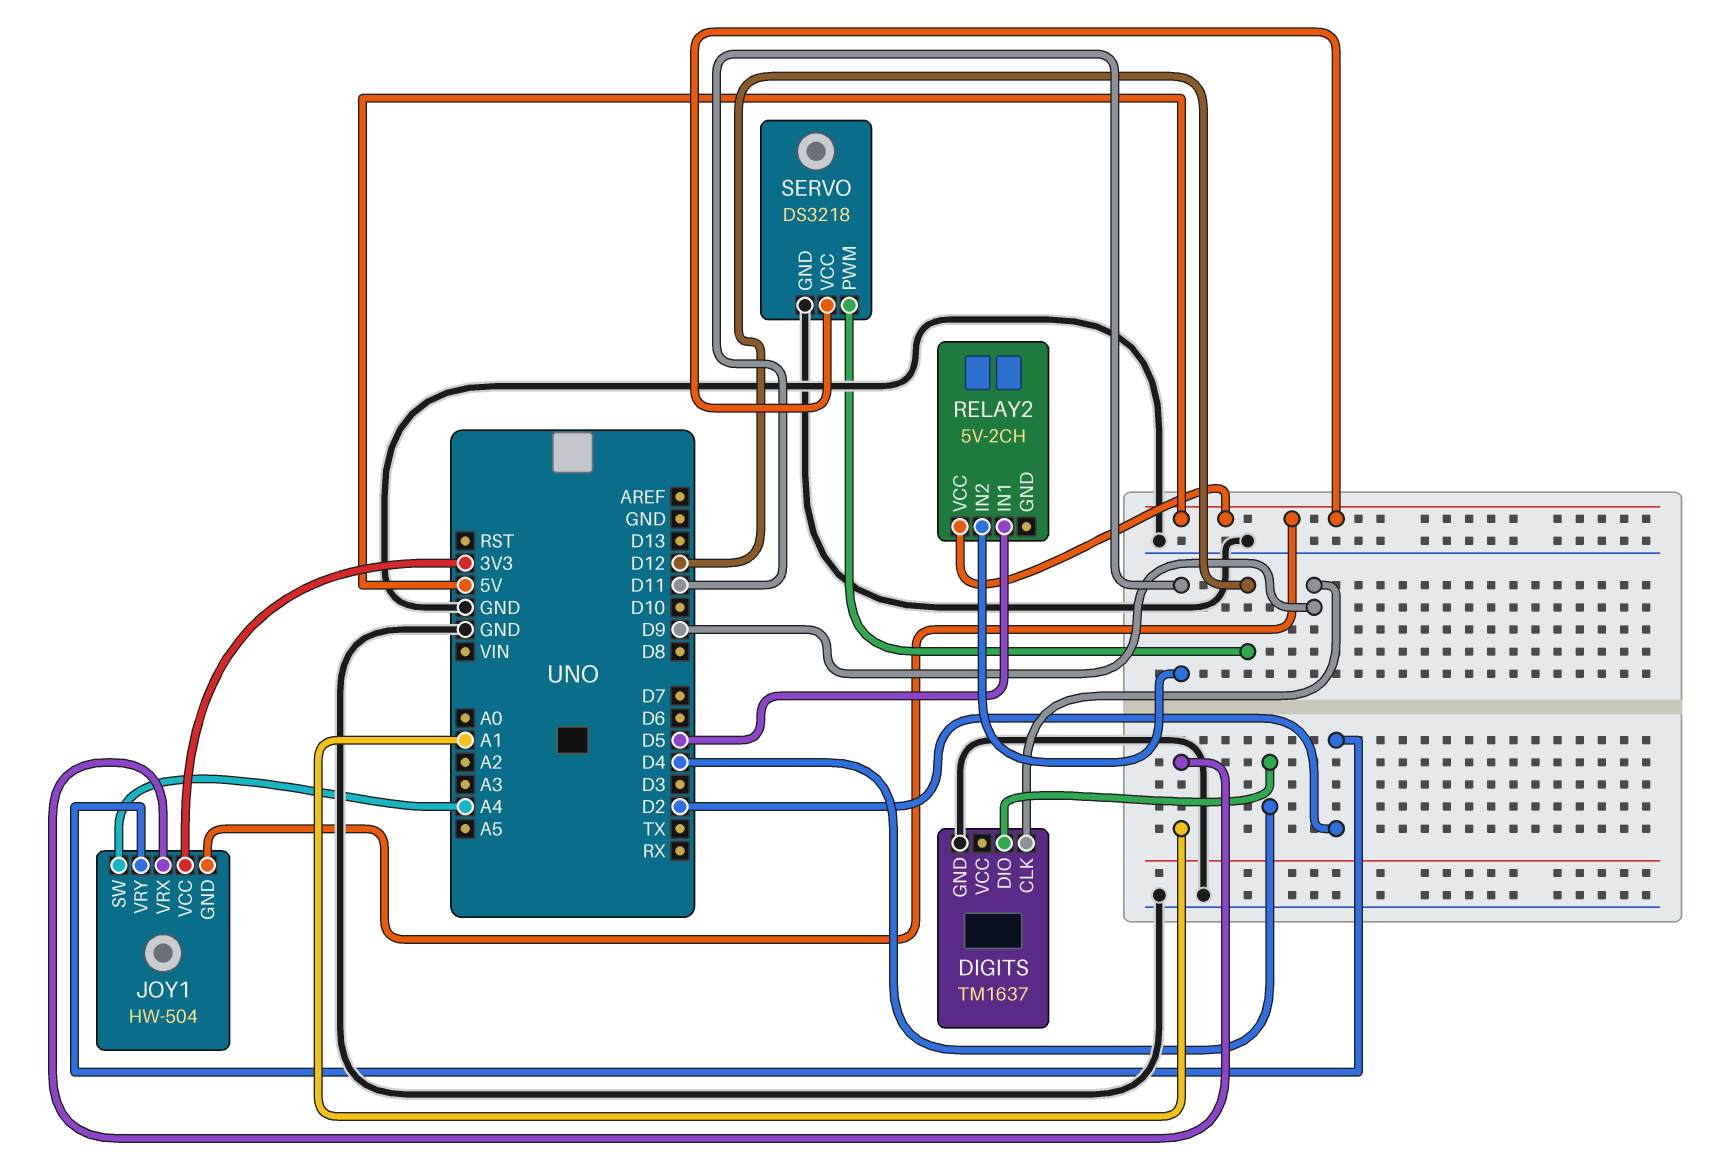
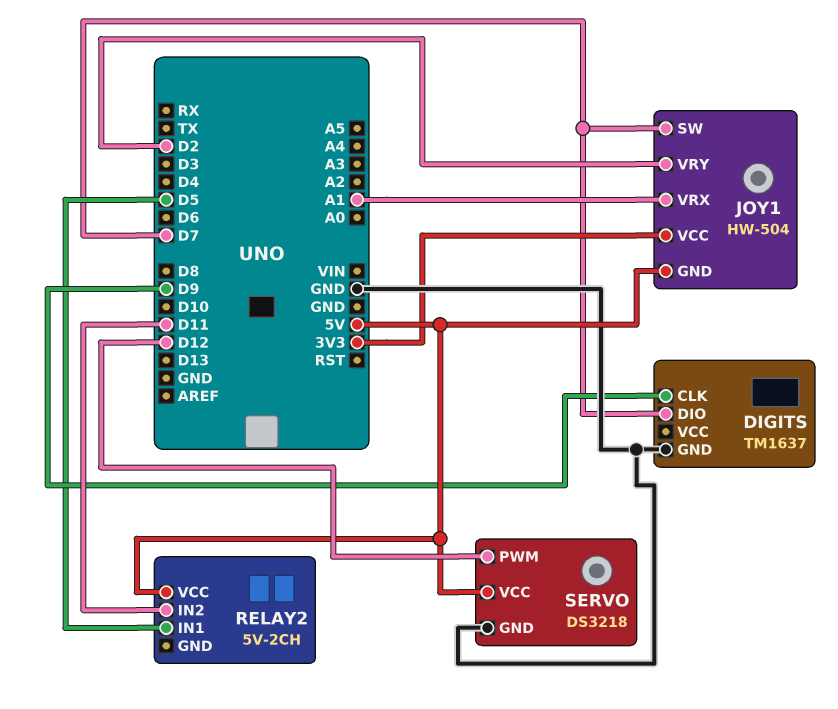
DIGITS pin DIO: D4 -> D7
JOY1 pin SW: A4 -> D7

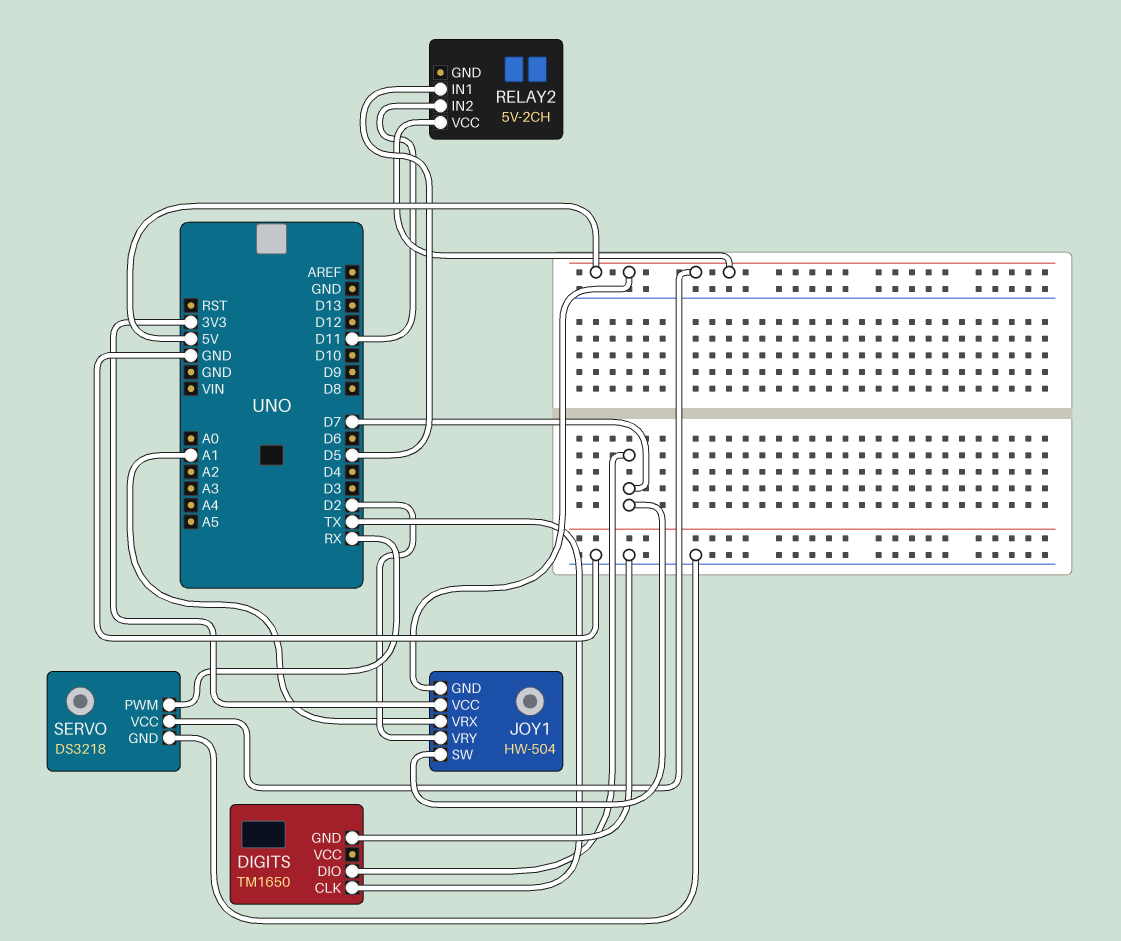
DIGITS: TM1637 -> TM1650
DIGITS pin CLK: D9 -> TX
SERVO pin PWM: D12 -> RX

